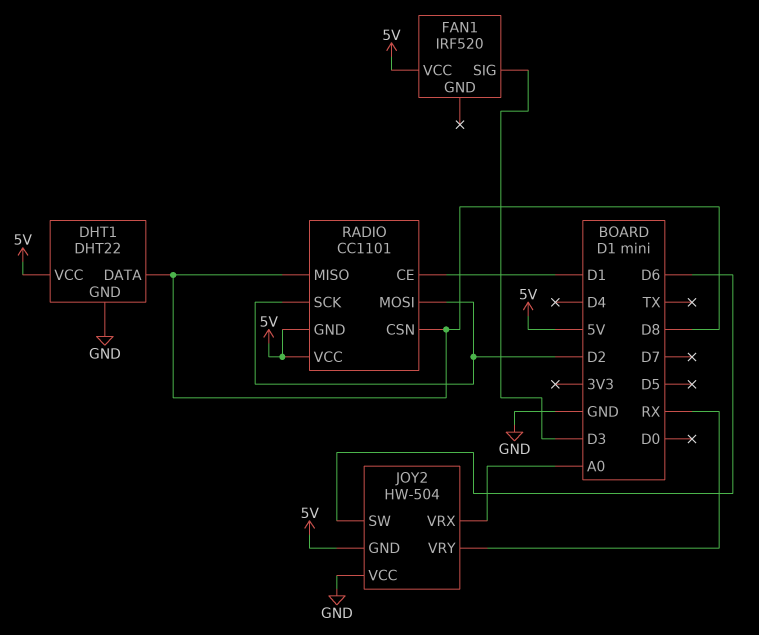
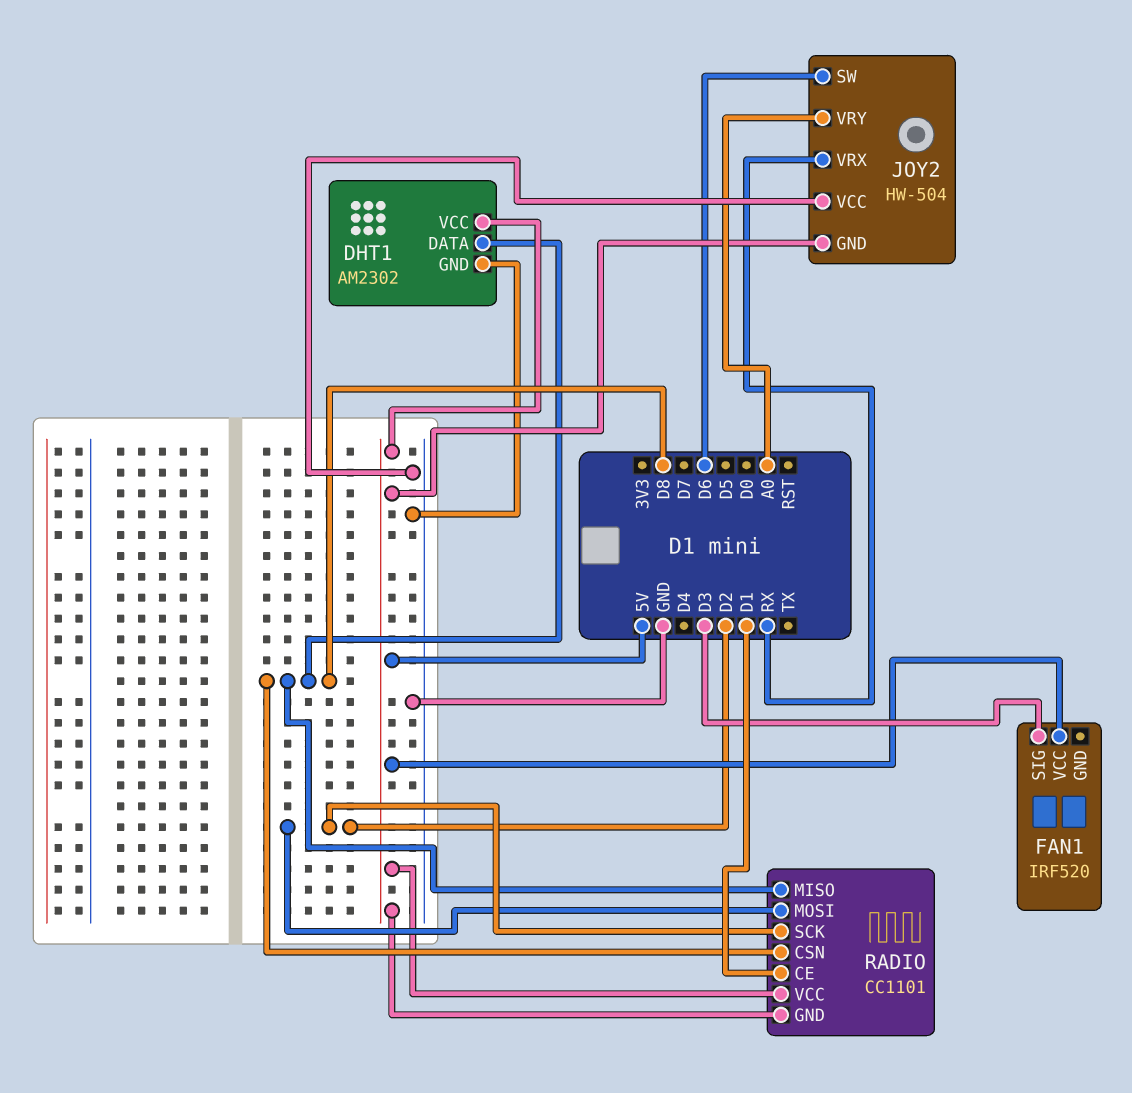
DHT1: DHT22 -> AM2302
JOY2 pin VRX: A0 -> RX
JOY2 pin VRY: RX -> A0

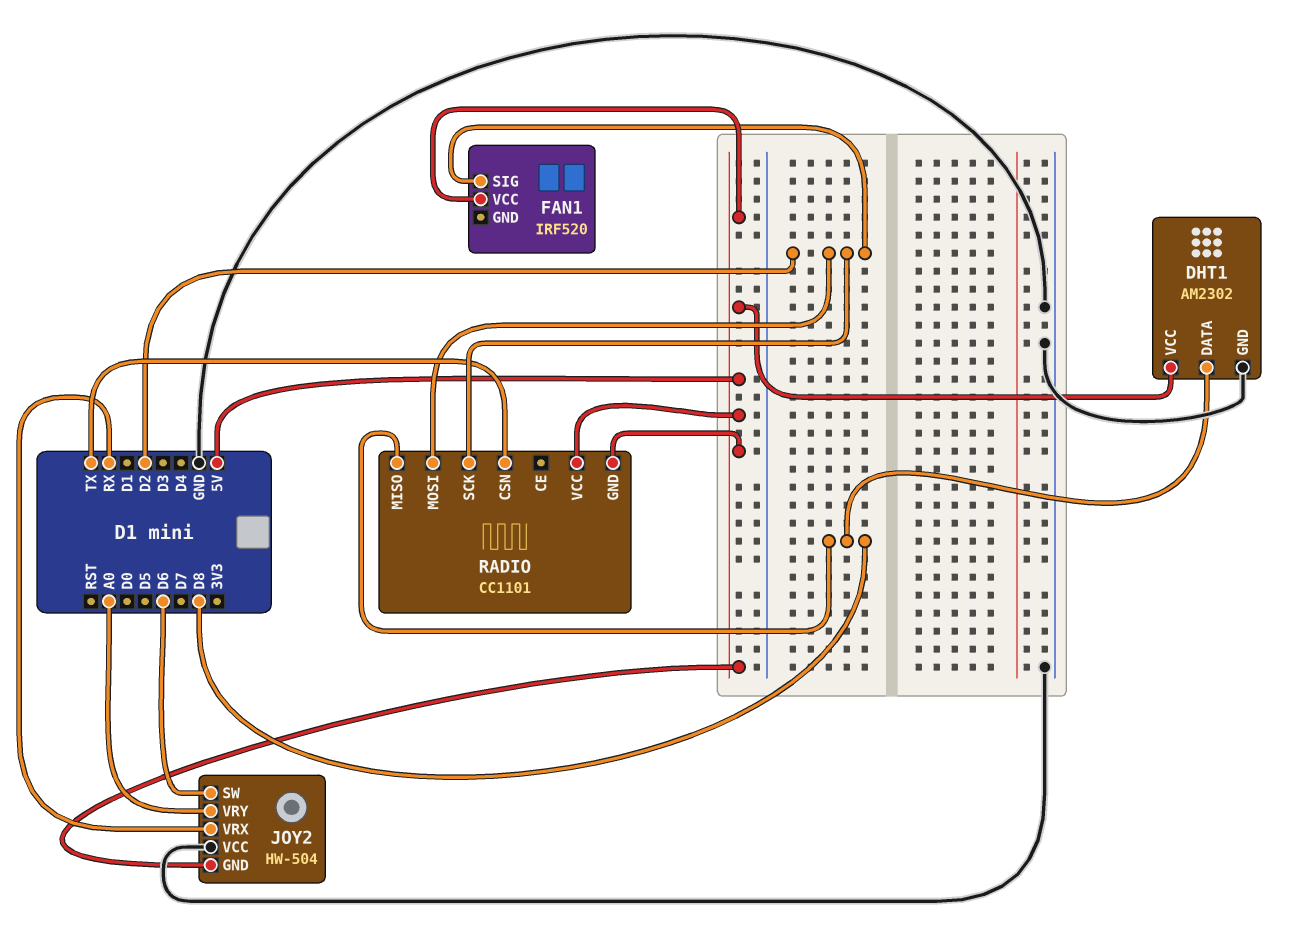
FAN1 pin SIG: D3 -> D2
RADIO pin CE: D1 -> none
RADIO pin CSN: D8 -> TX

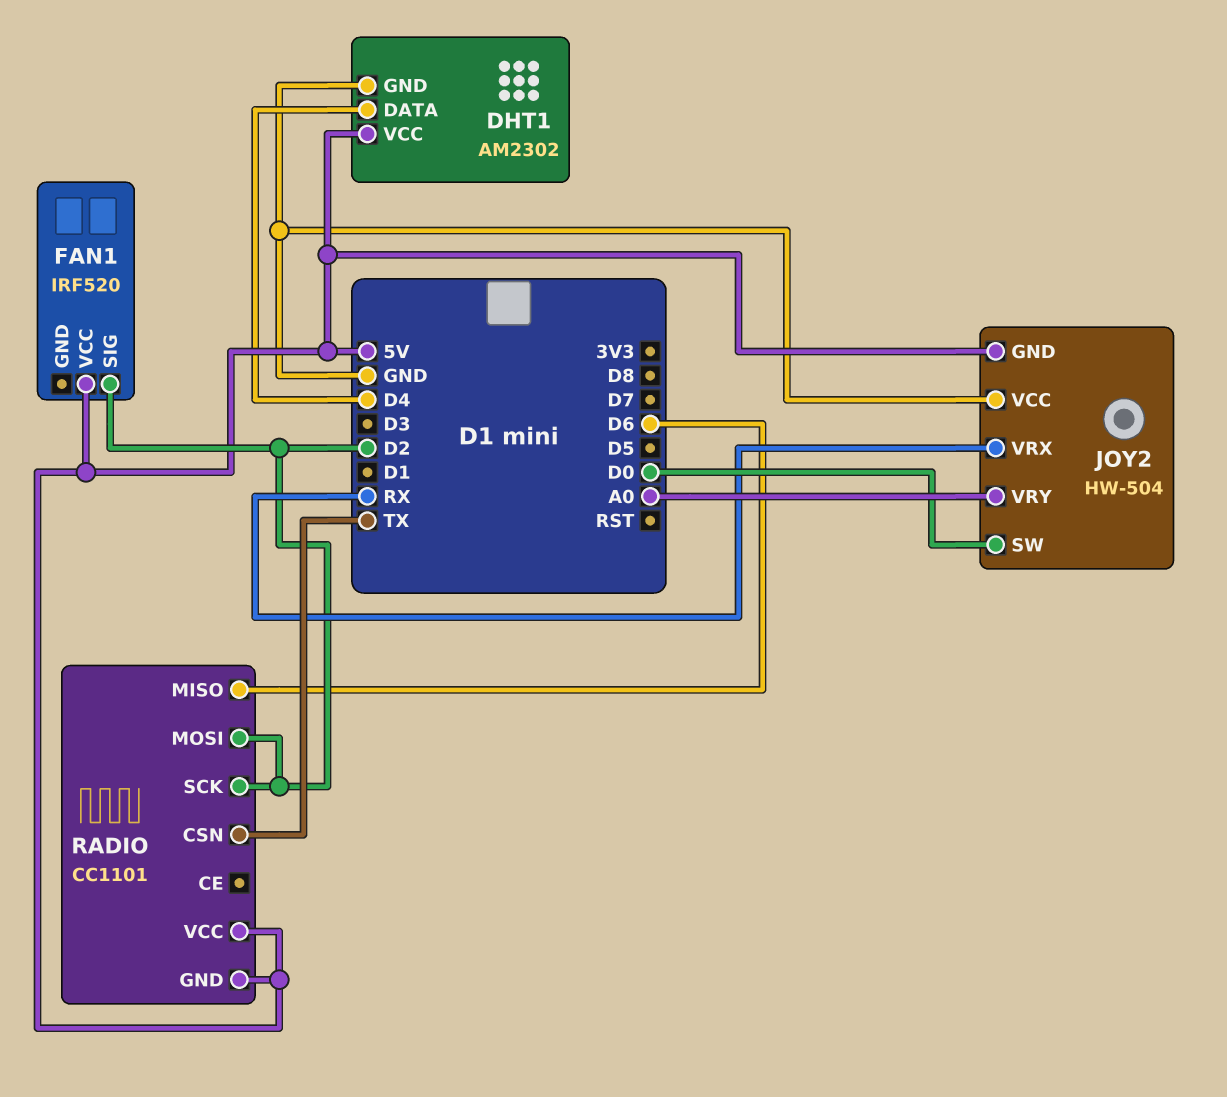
DHT1 pin DATA: D8 -> D4
JOY2 pin SW: D6 -> D0
RADIO pin MISO: D8 -> D6

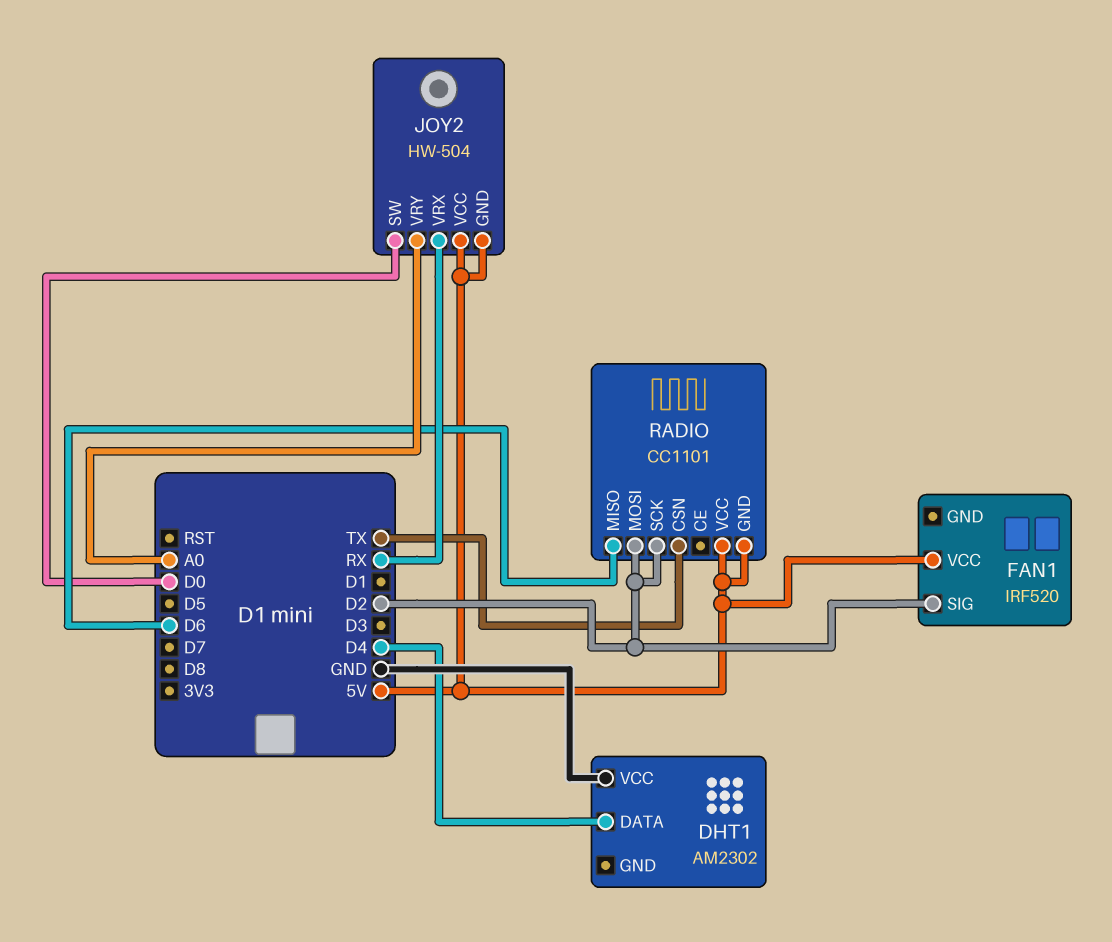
DHT1 pin GND: GND -> none
DHT1 pin VCC: 5V -> GND
JOY2 pin VCC: GND -> 5V

